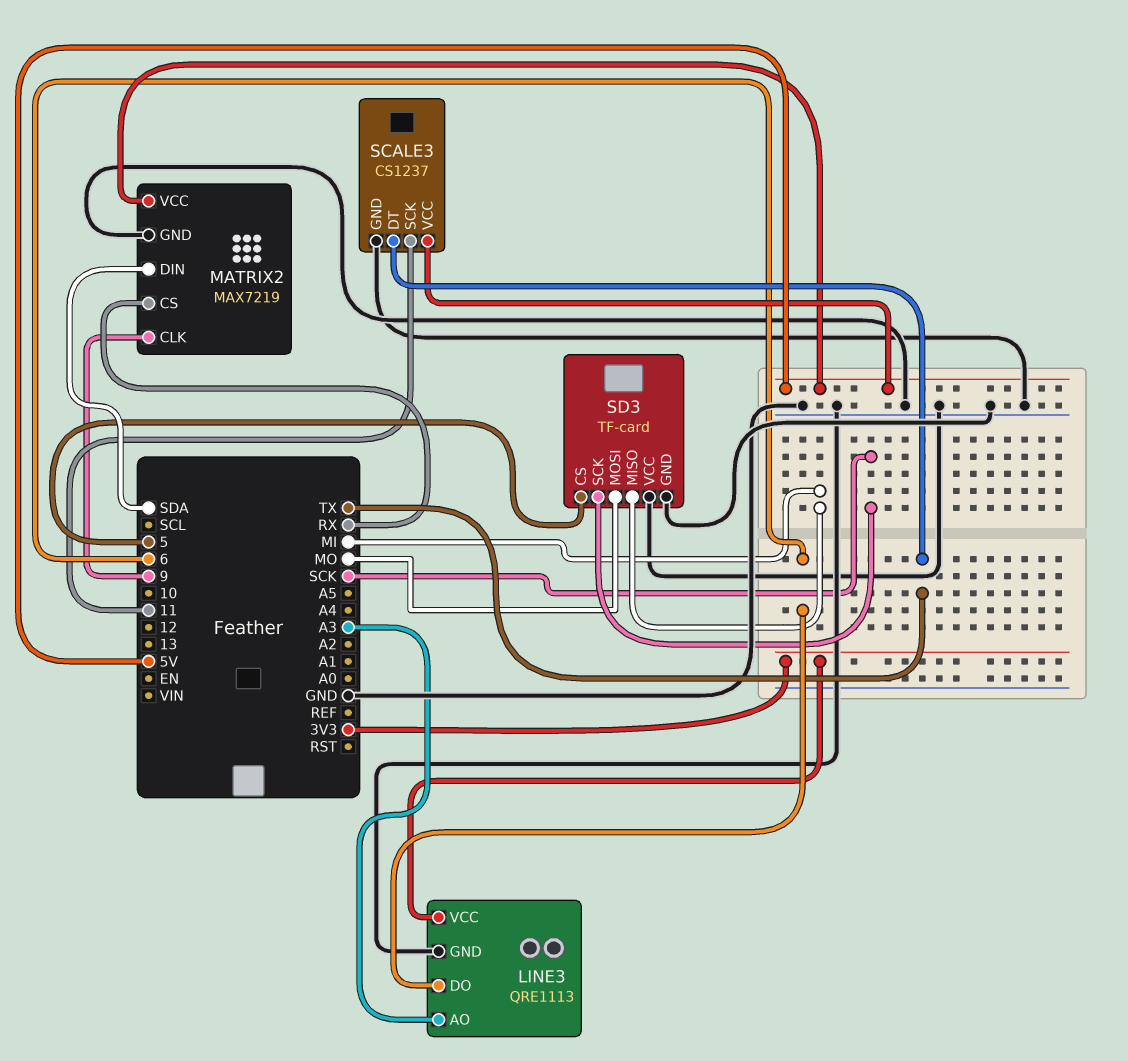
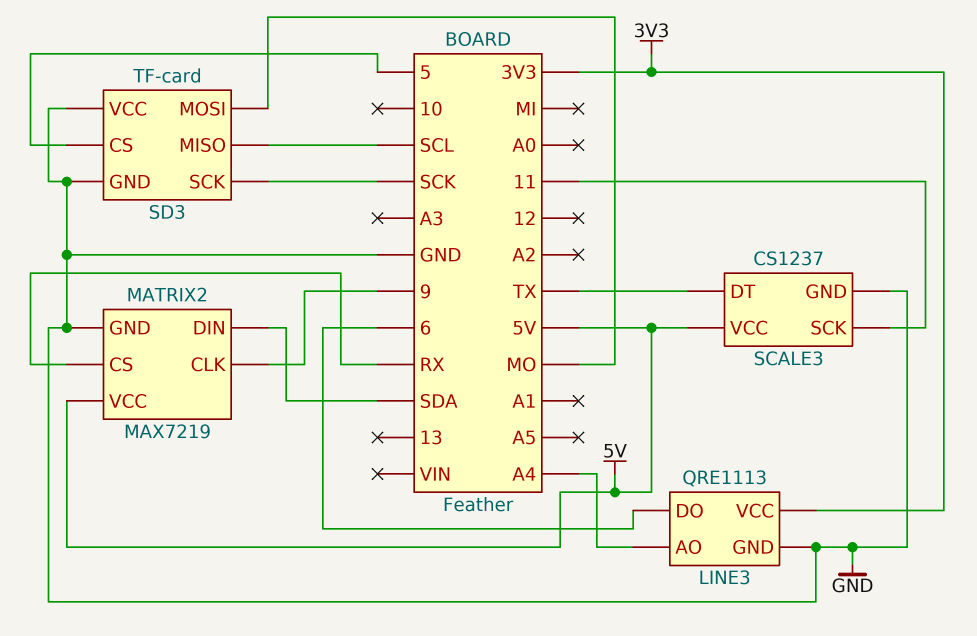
LINE3 pin AO: A3 -> A4
SD3 pin MISO: MI -> SCL

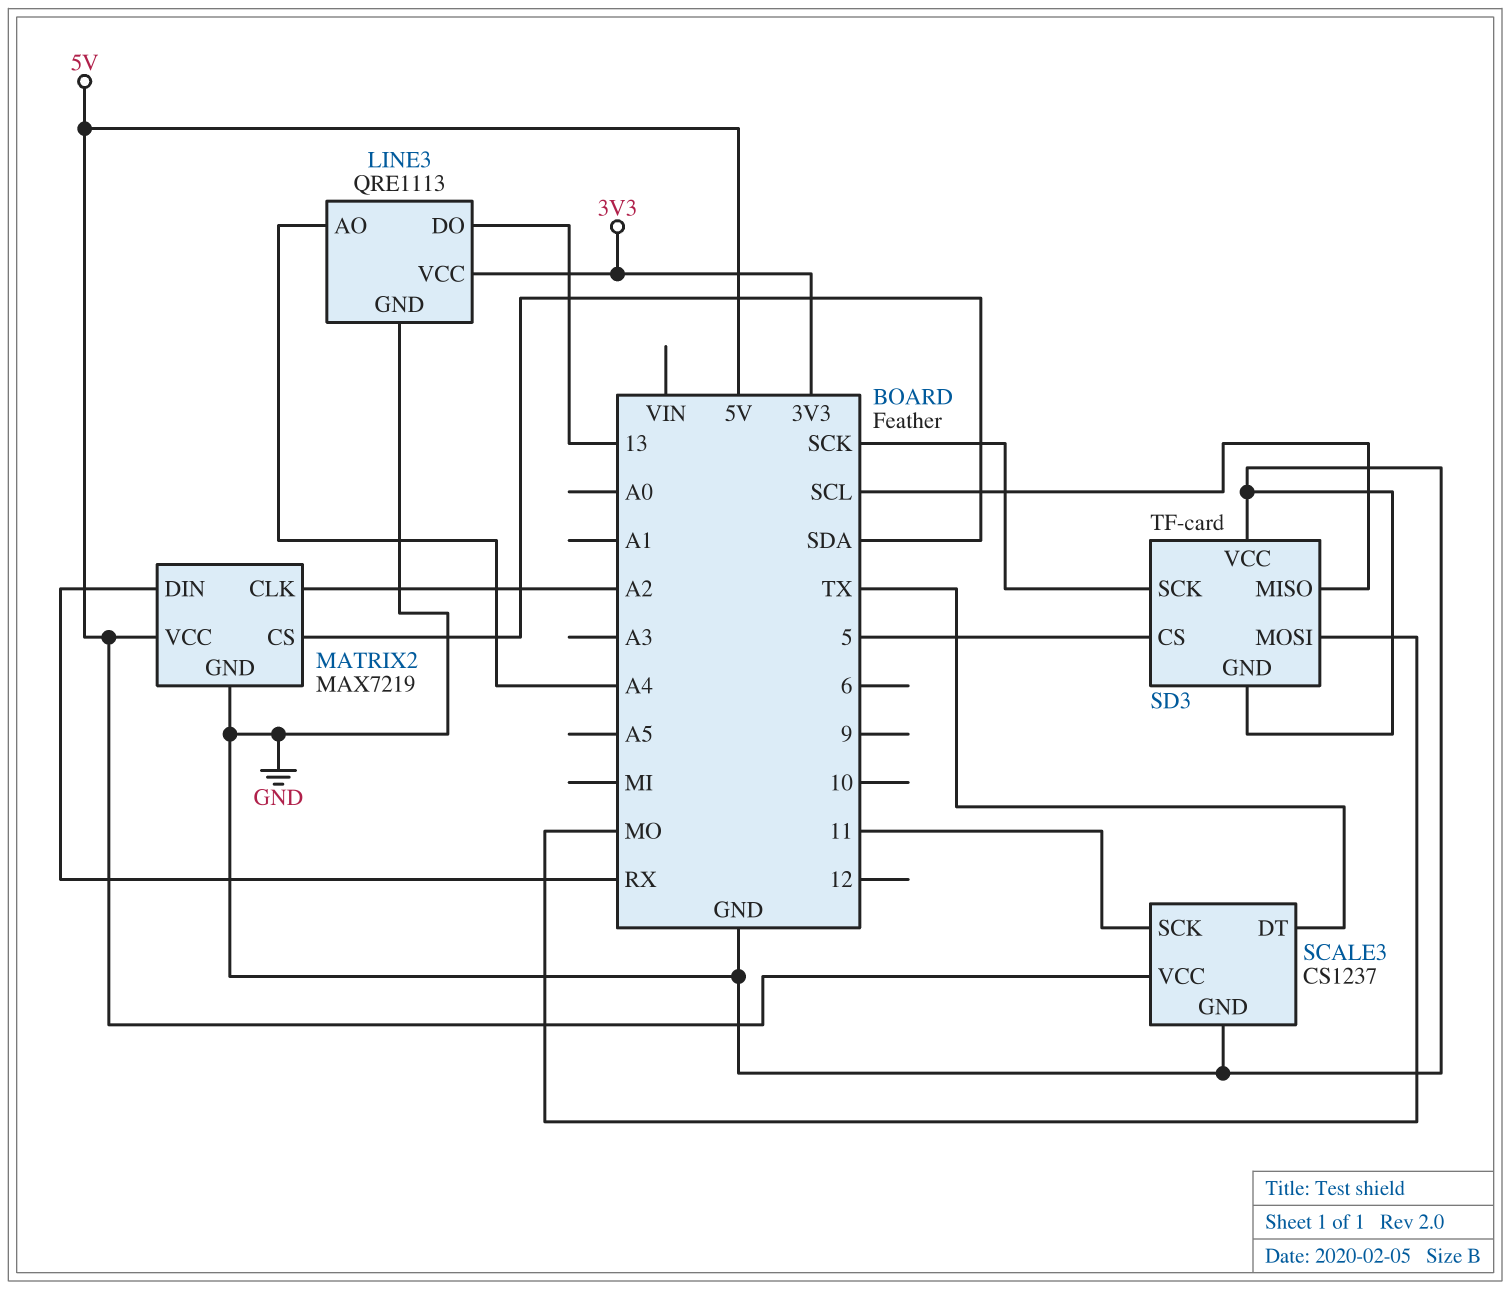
LINE3 pin DO: 6 -> 13
MATRIX2 pin CLK: 9 -> A2
MATRIX2 pin CS: RX -> SDA
MATRIX2 pin DIN: SDA -> RX

